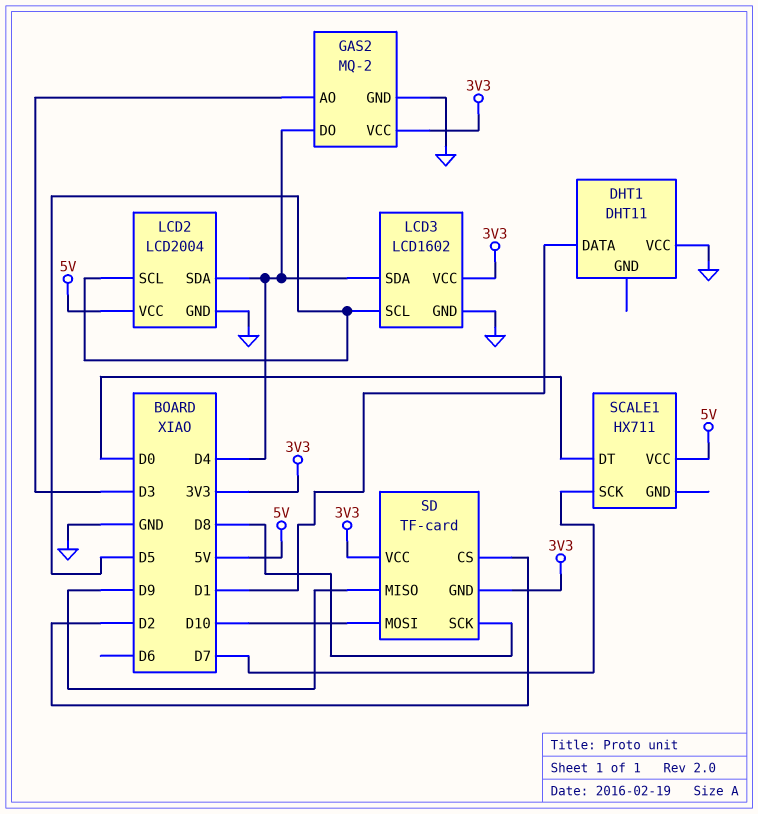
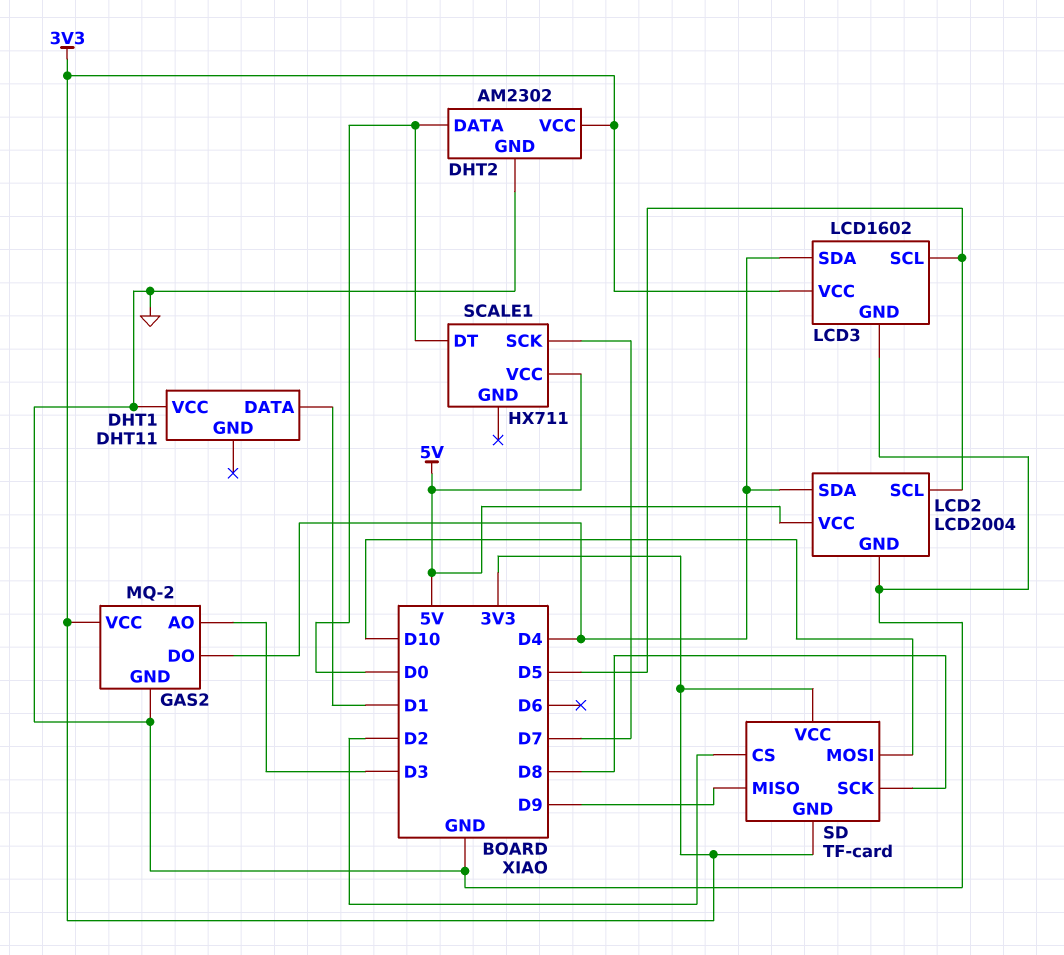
DHT2: none -> AM2302
DHT2 pin DATA: none -> D0
DHT2 pin GND: none -> GND
DHT2 pin VCC: none -> 3V3

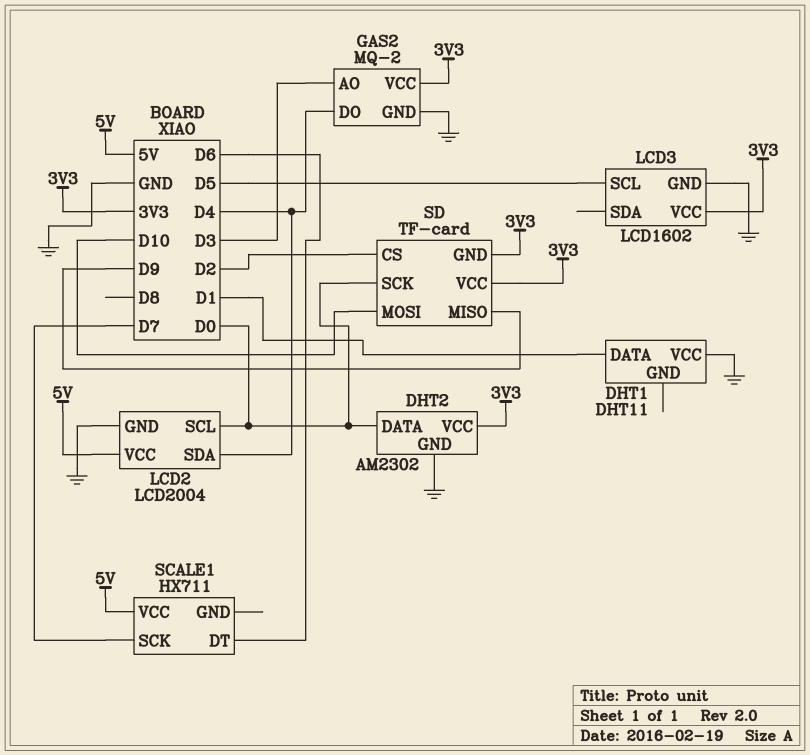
LCD2 pin SCL: D5 -> D0
LCD3 pin SDA: D4 -> none
SCALE1 pin DT: D0 -> D6
SD pin SCK: D8 -> D0

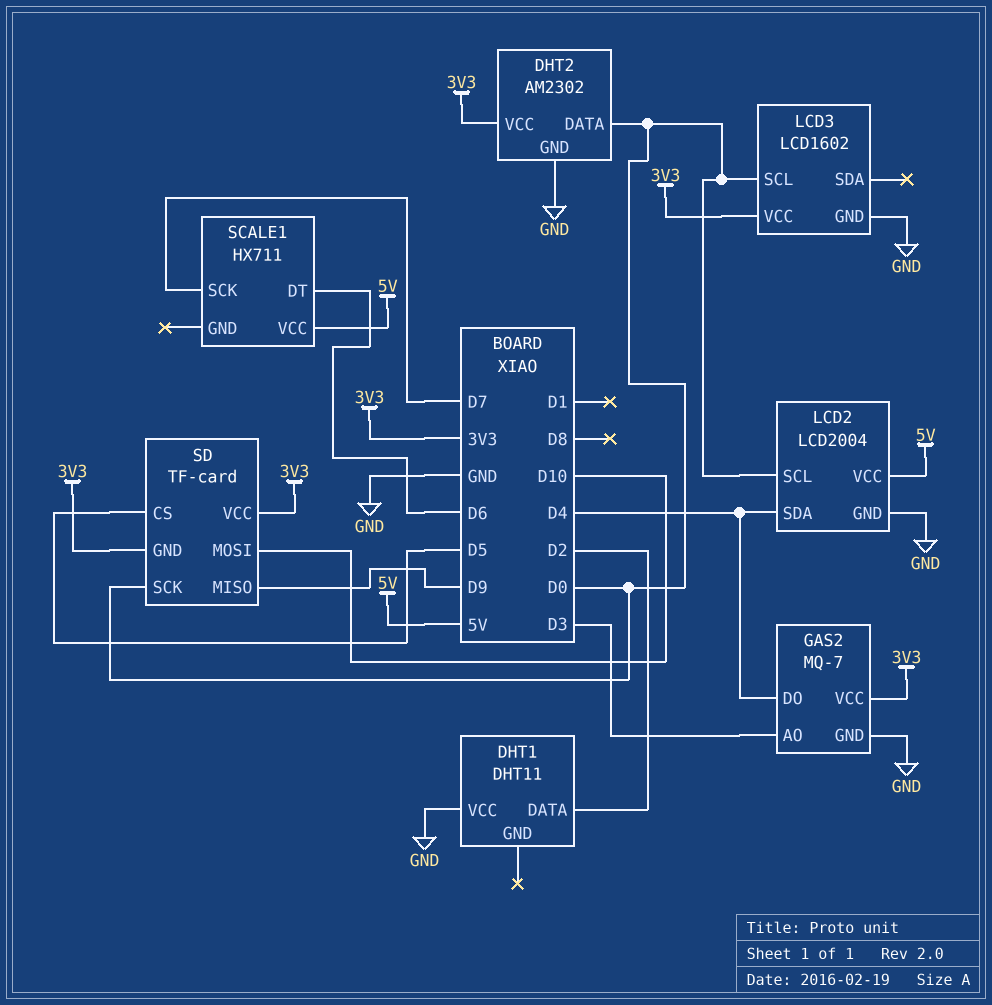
DHT1 pin DATA: D1 -> D2
GAS2: MQ-2 -> MQ-7
LCD3 pin SCL: D5 -> D0
SD pin CS: D2 -> D5

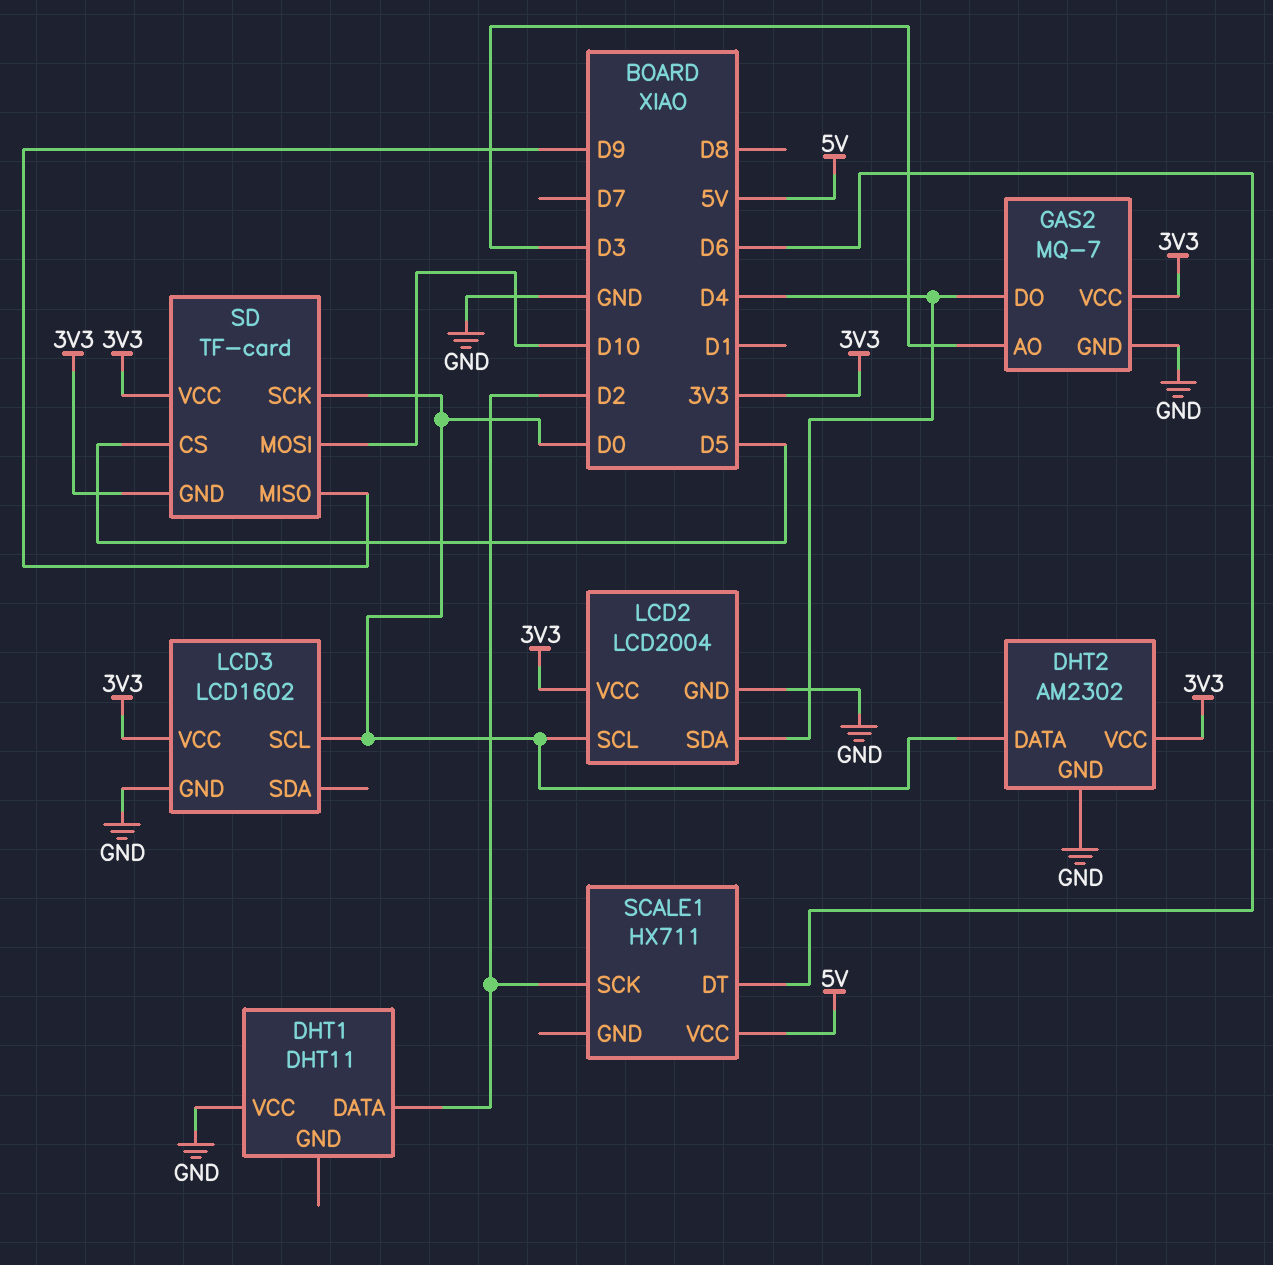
LCD2 pin VCC: 5V -> 3V3
SCALE1 pin SCK: D7 -> D2

